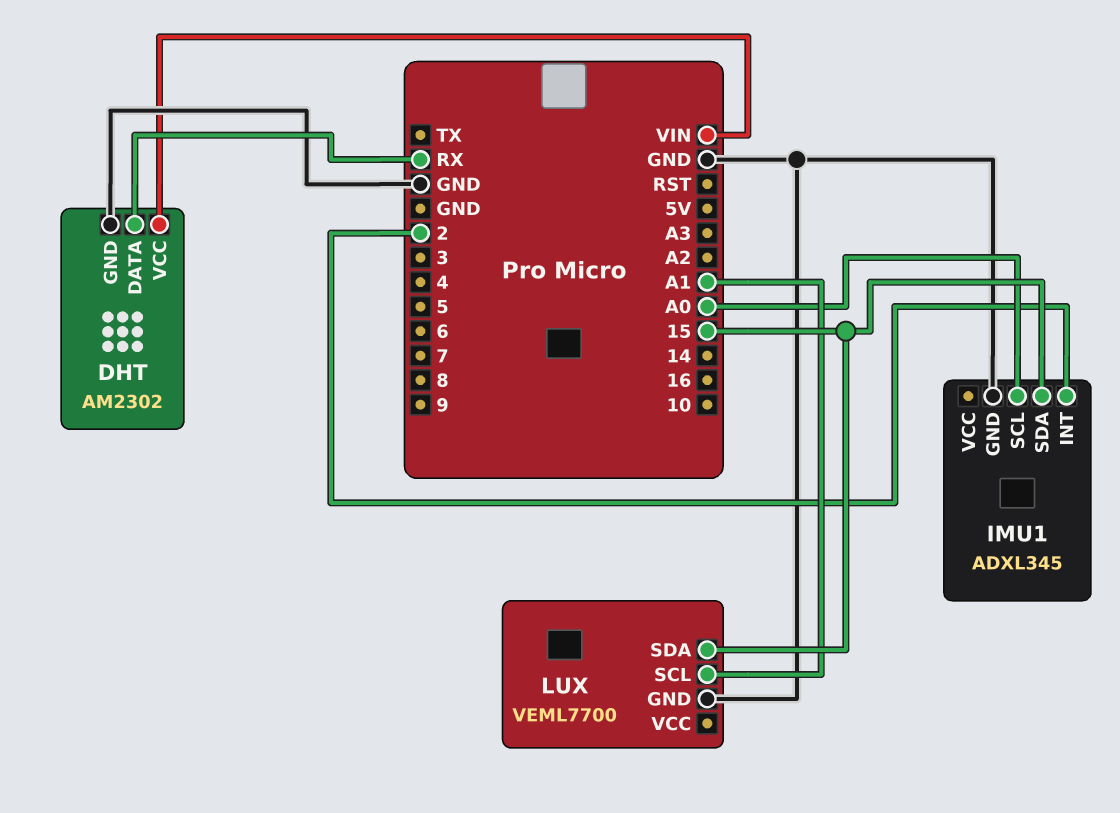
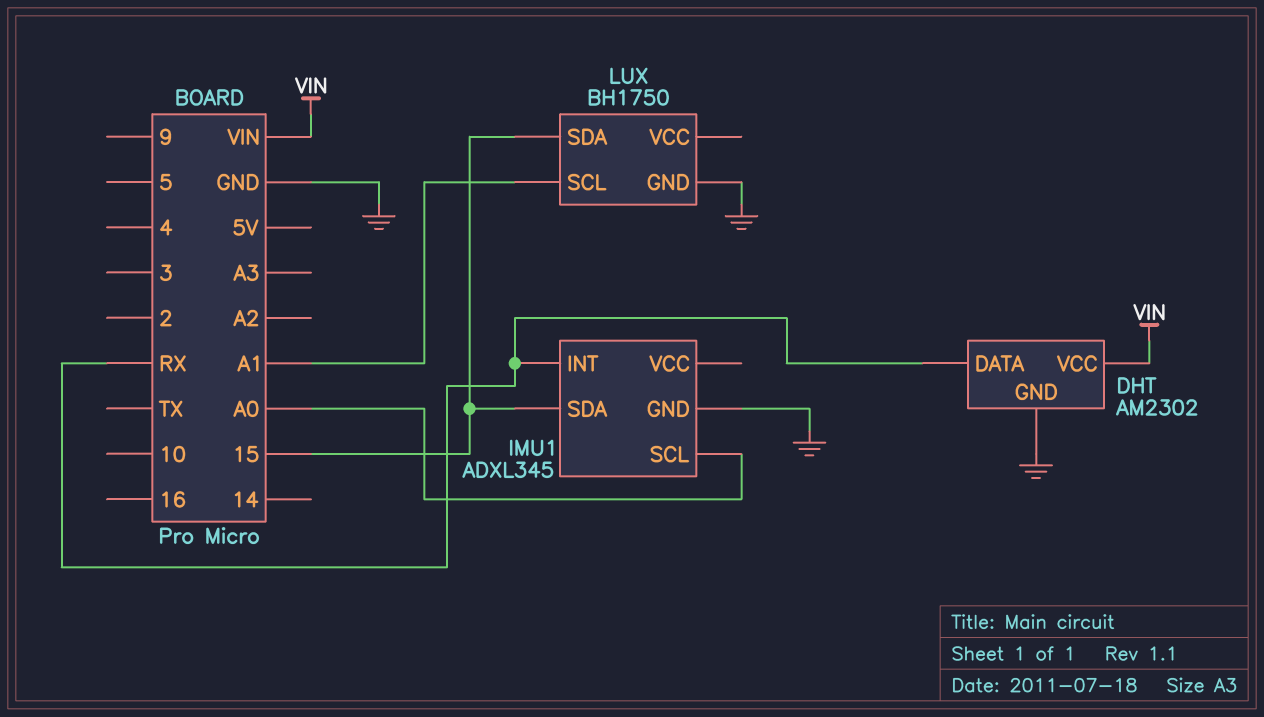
IMU1 pin INT: 2 -> RX
LUX: VEML7700 -> BH1750

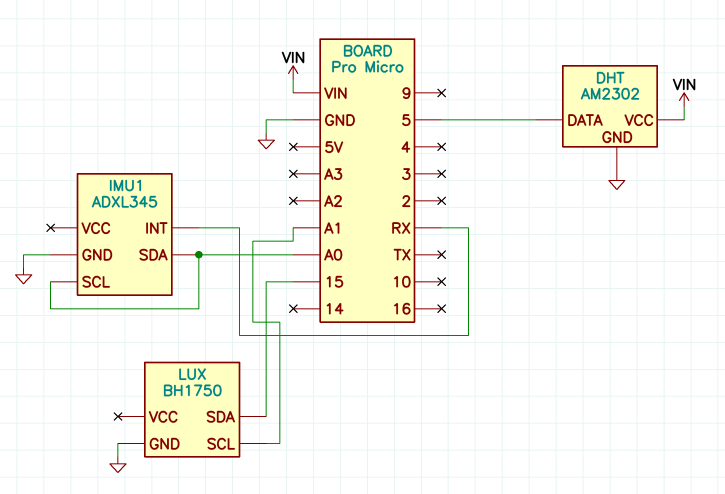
DHT pin DATA: RX -> 5
IMU1 pin SDA: 15 -> A0

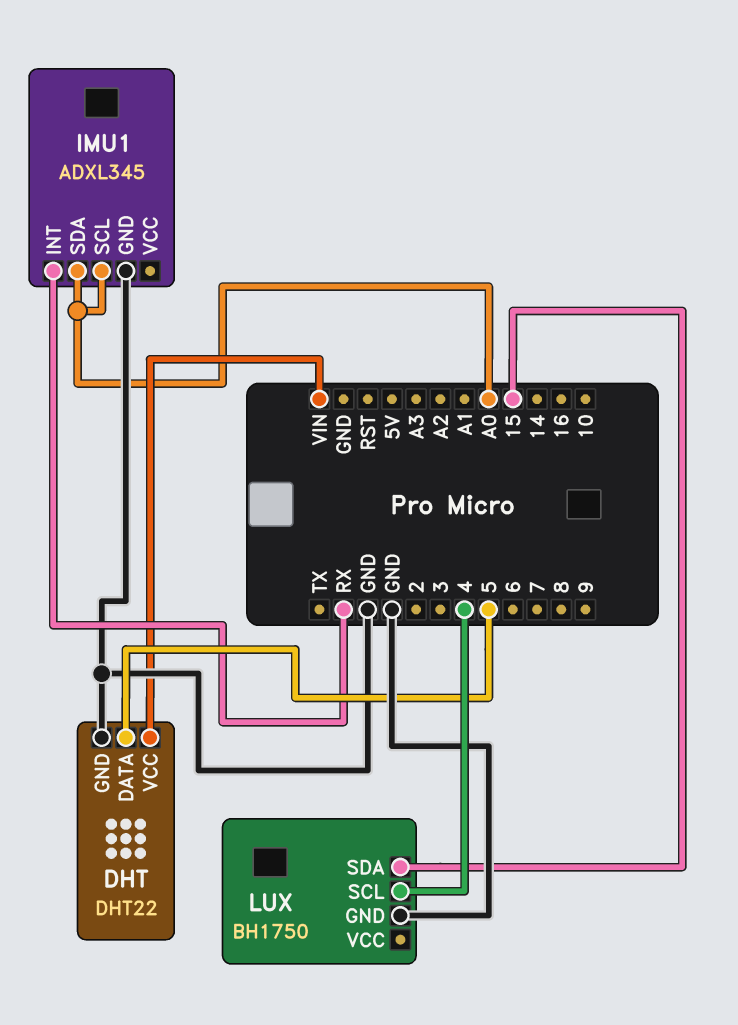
DHT: AM2302 -> DHT22
LUX pin SCL: A1 -> 4

